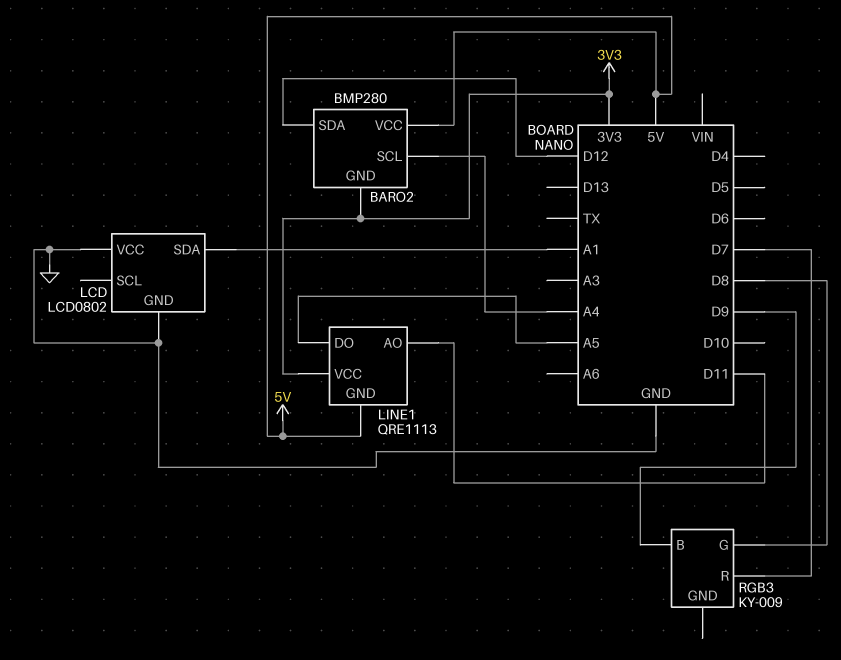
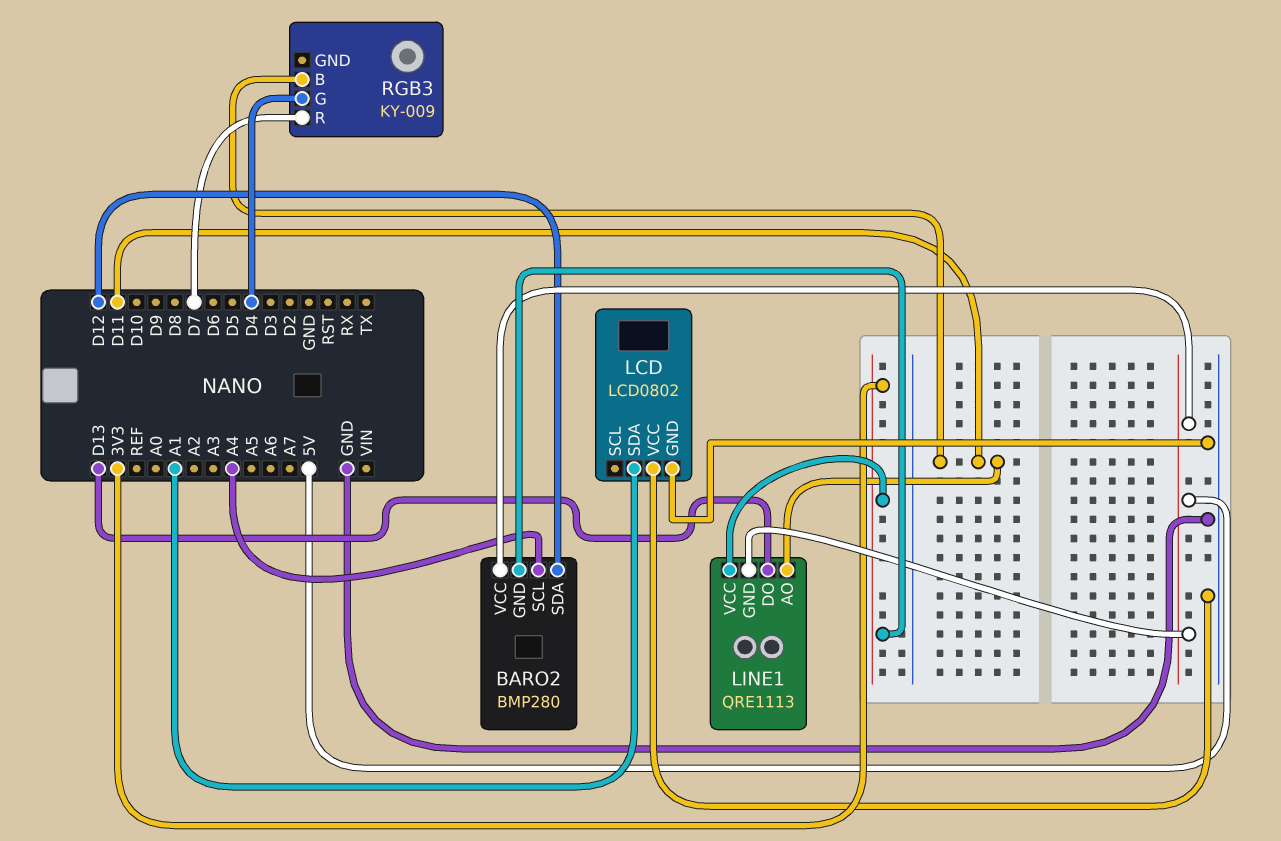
LINE1 pin DO: A5 -> D13
RGB3 pin B: D9 -> D11
RGB3 pin G: D8 -> D4

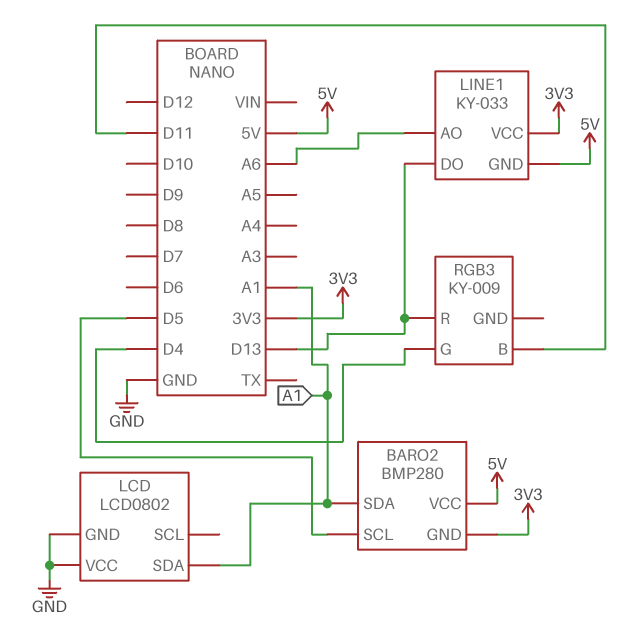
BARO2 pin SCL: A4 -> D5
BARO2 pin SDA: D12 -> A1
LINE1: QRE1113 -> KY-033
LINE1 pin AO: D11 -> A6
RGB3 pin R: D7 -> D13

